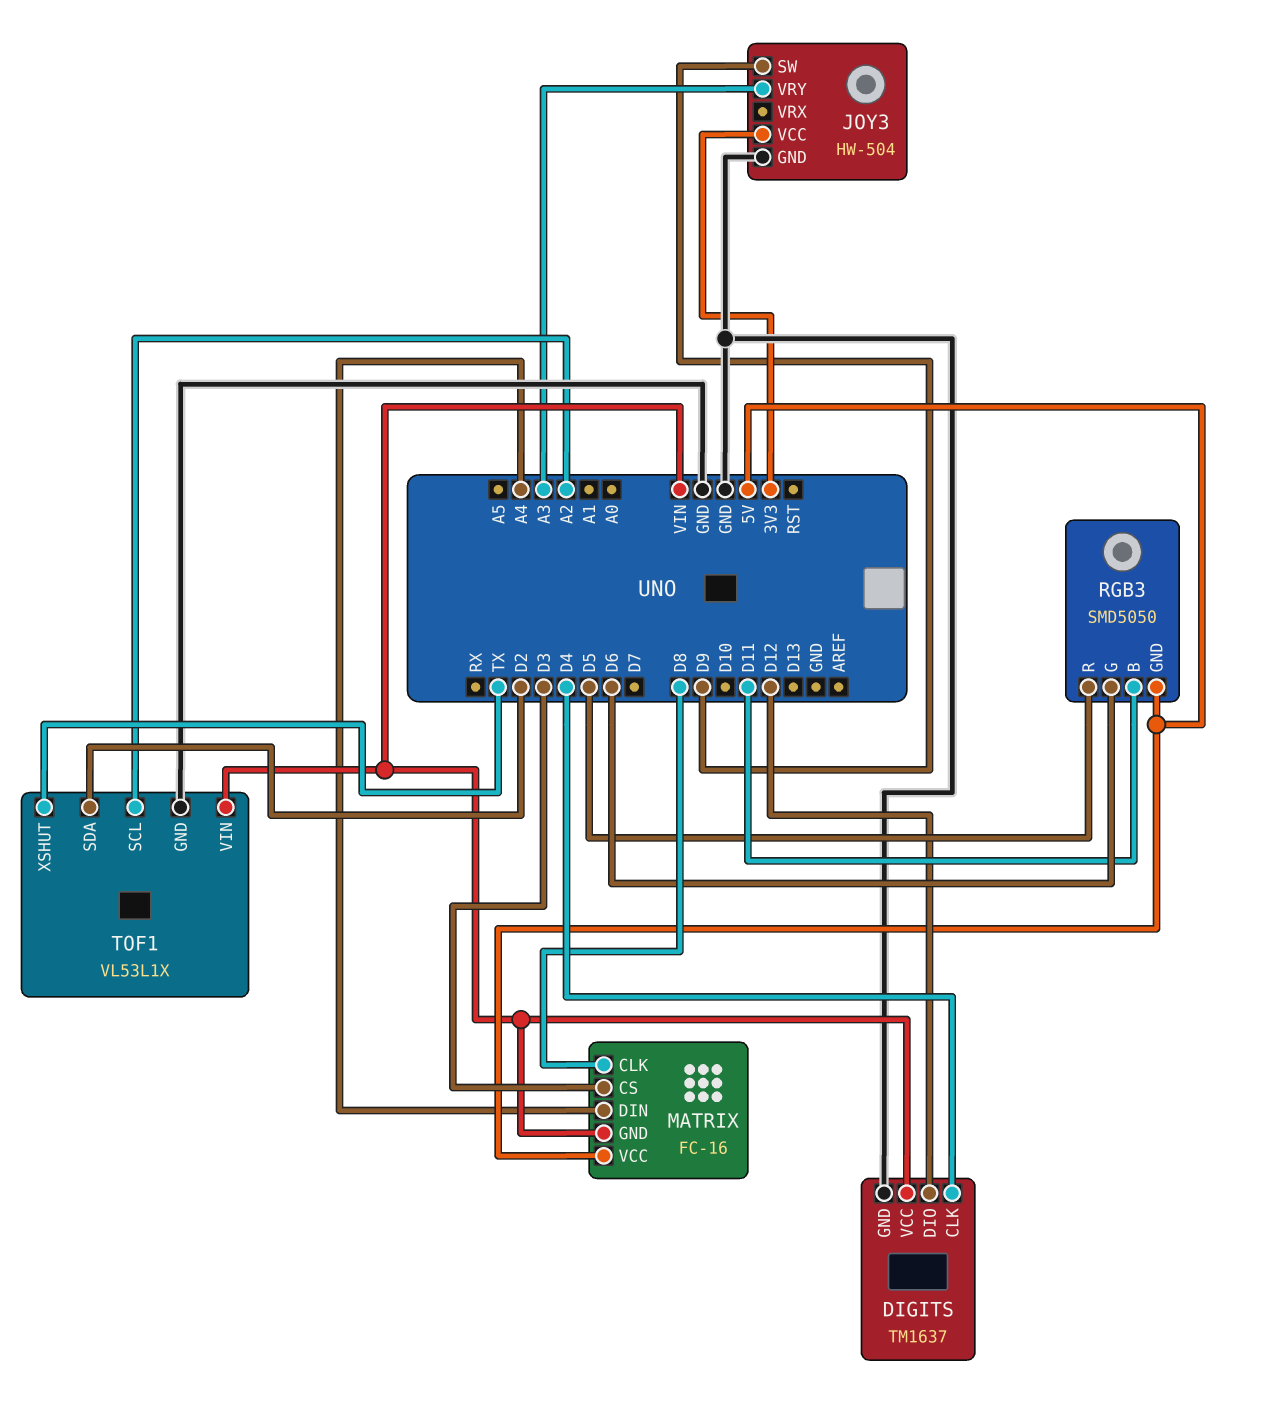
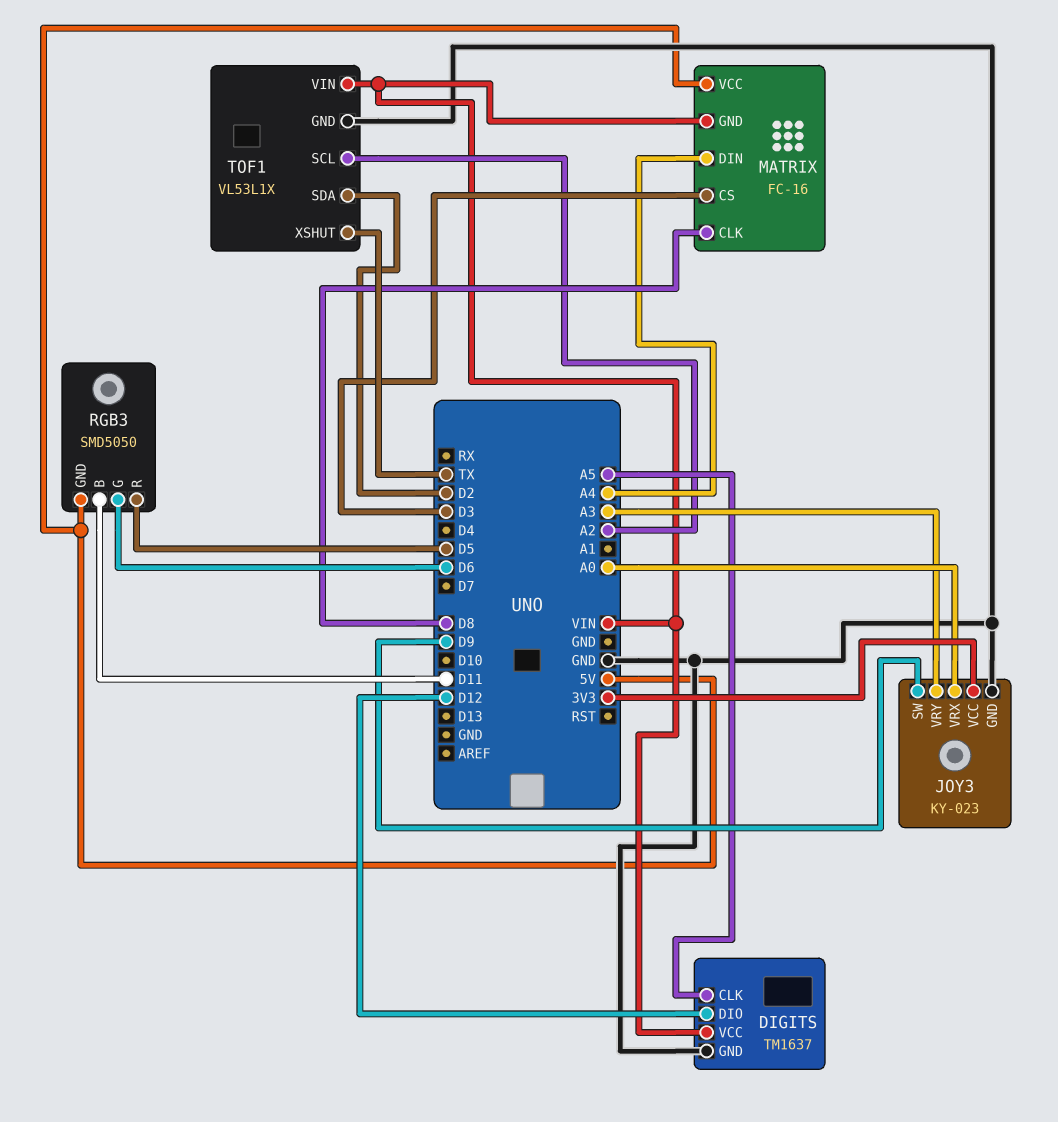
DIGITS pin CLK: D4 -> A5
JOY3: HW-504 -> KY-023
JOY3 pin VRX: none -> A0

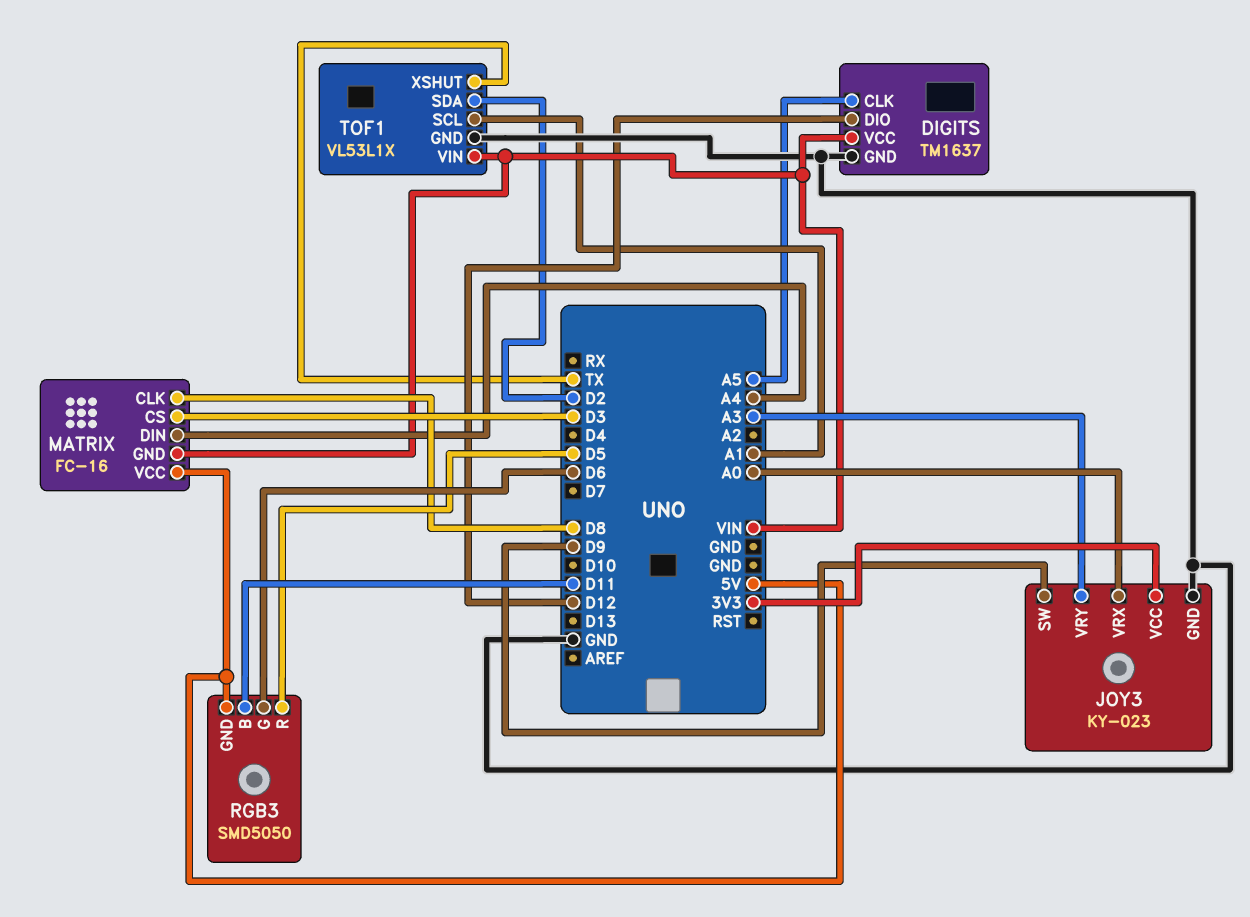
TOF1 pin SCL: A2 -> A1

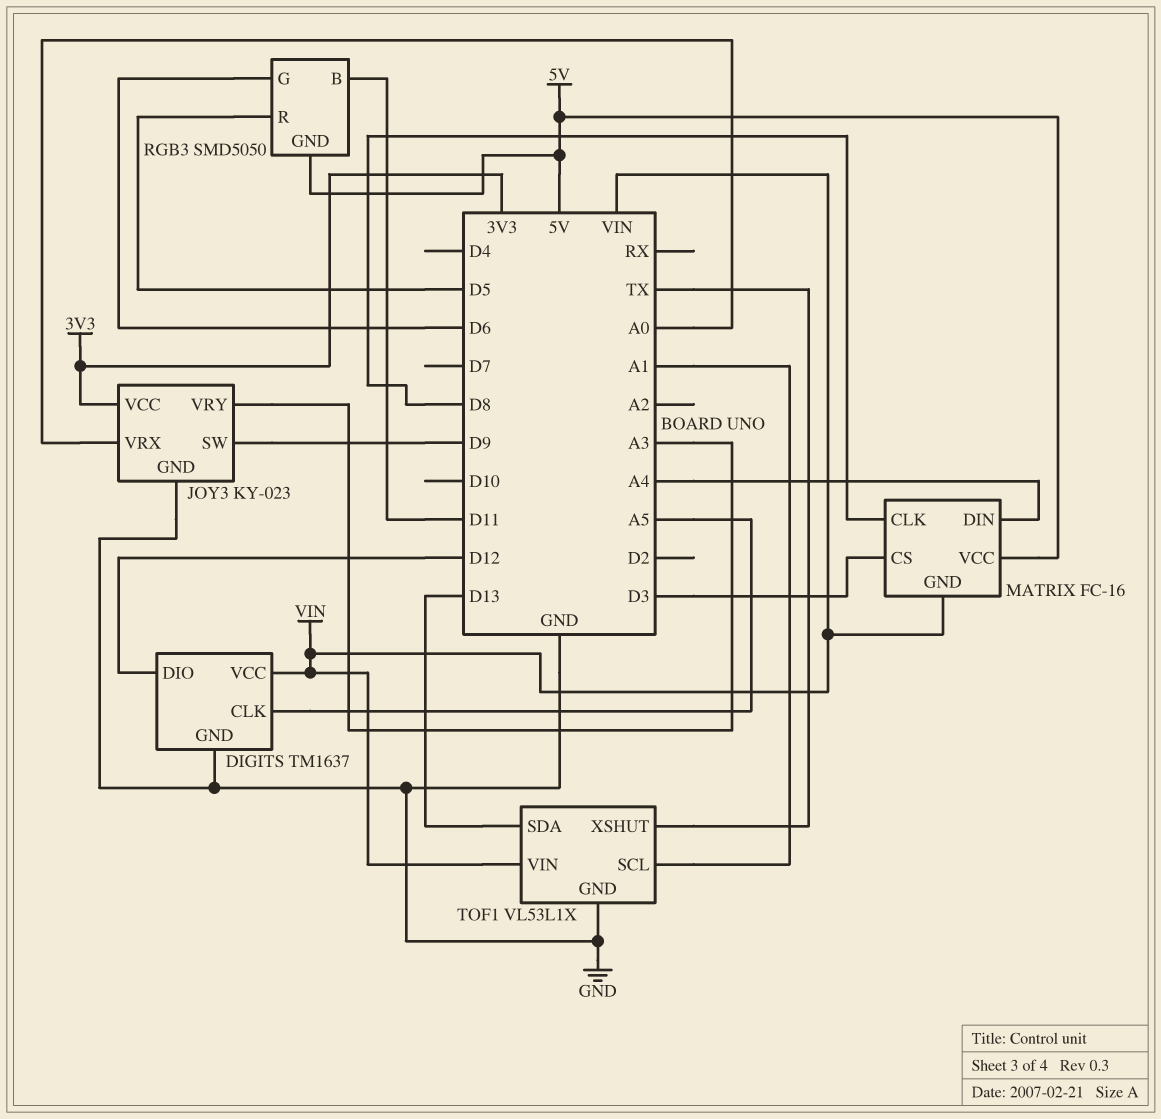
TOF1 pin SDA: D2 -> D13

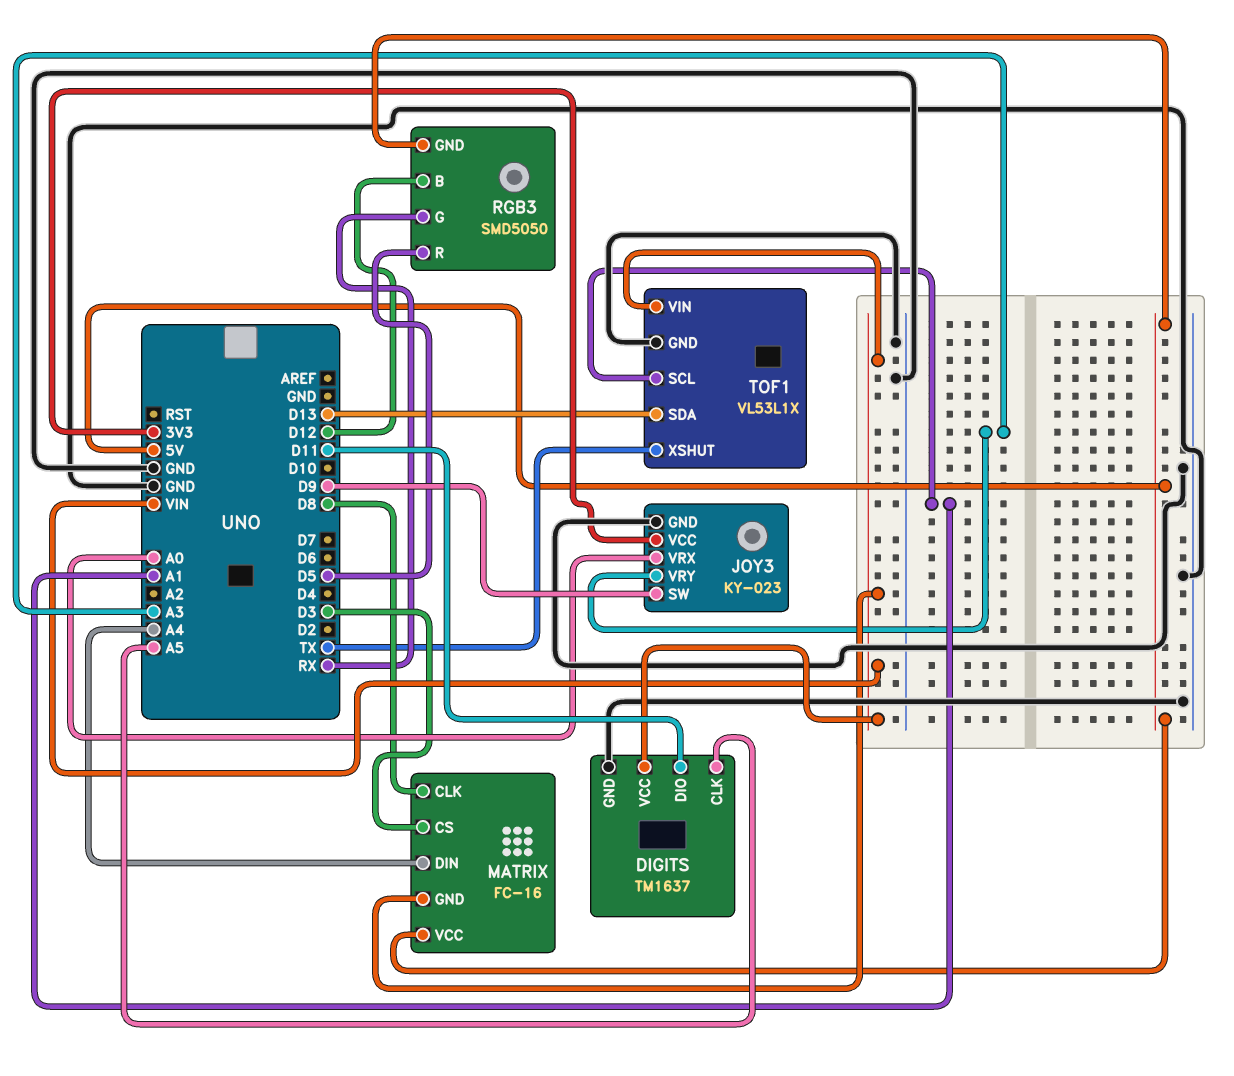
DIGITS pin DIO: D12 -> D11
RGB3 pin B: D11 -> D12
RGB3 pin G: D6 -> RX

